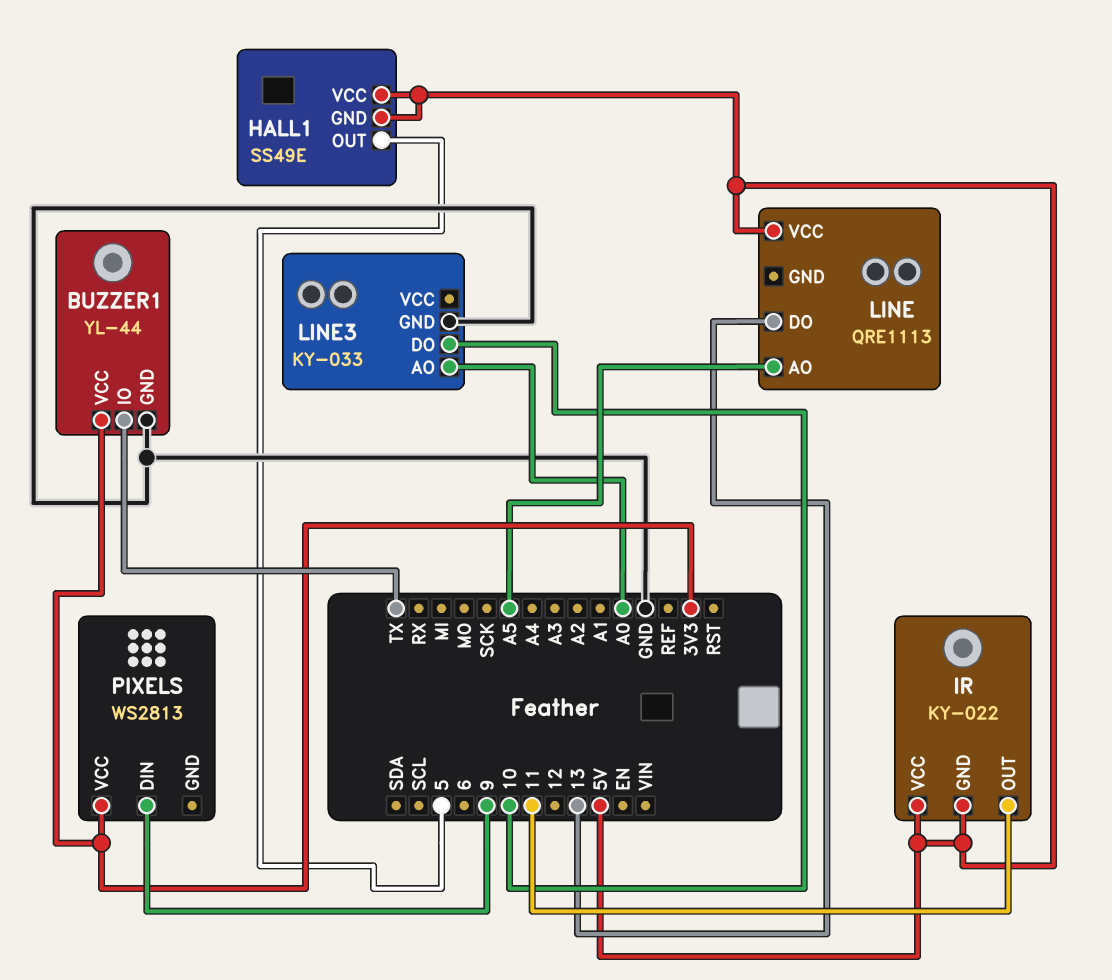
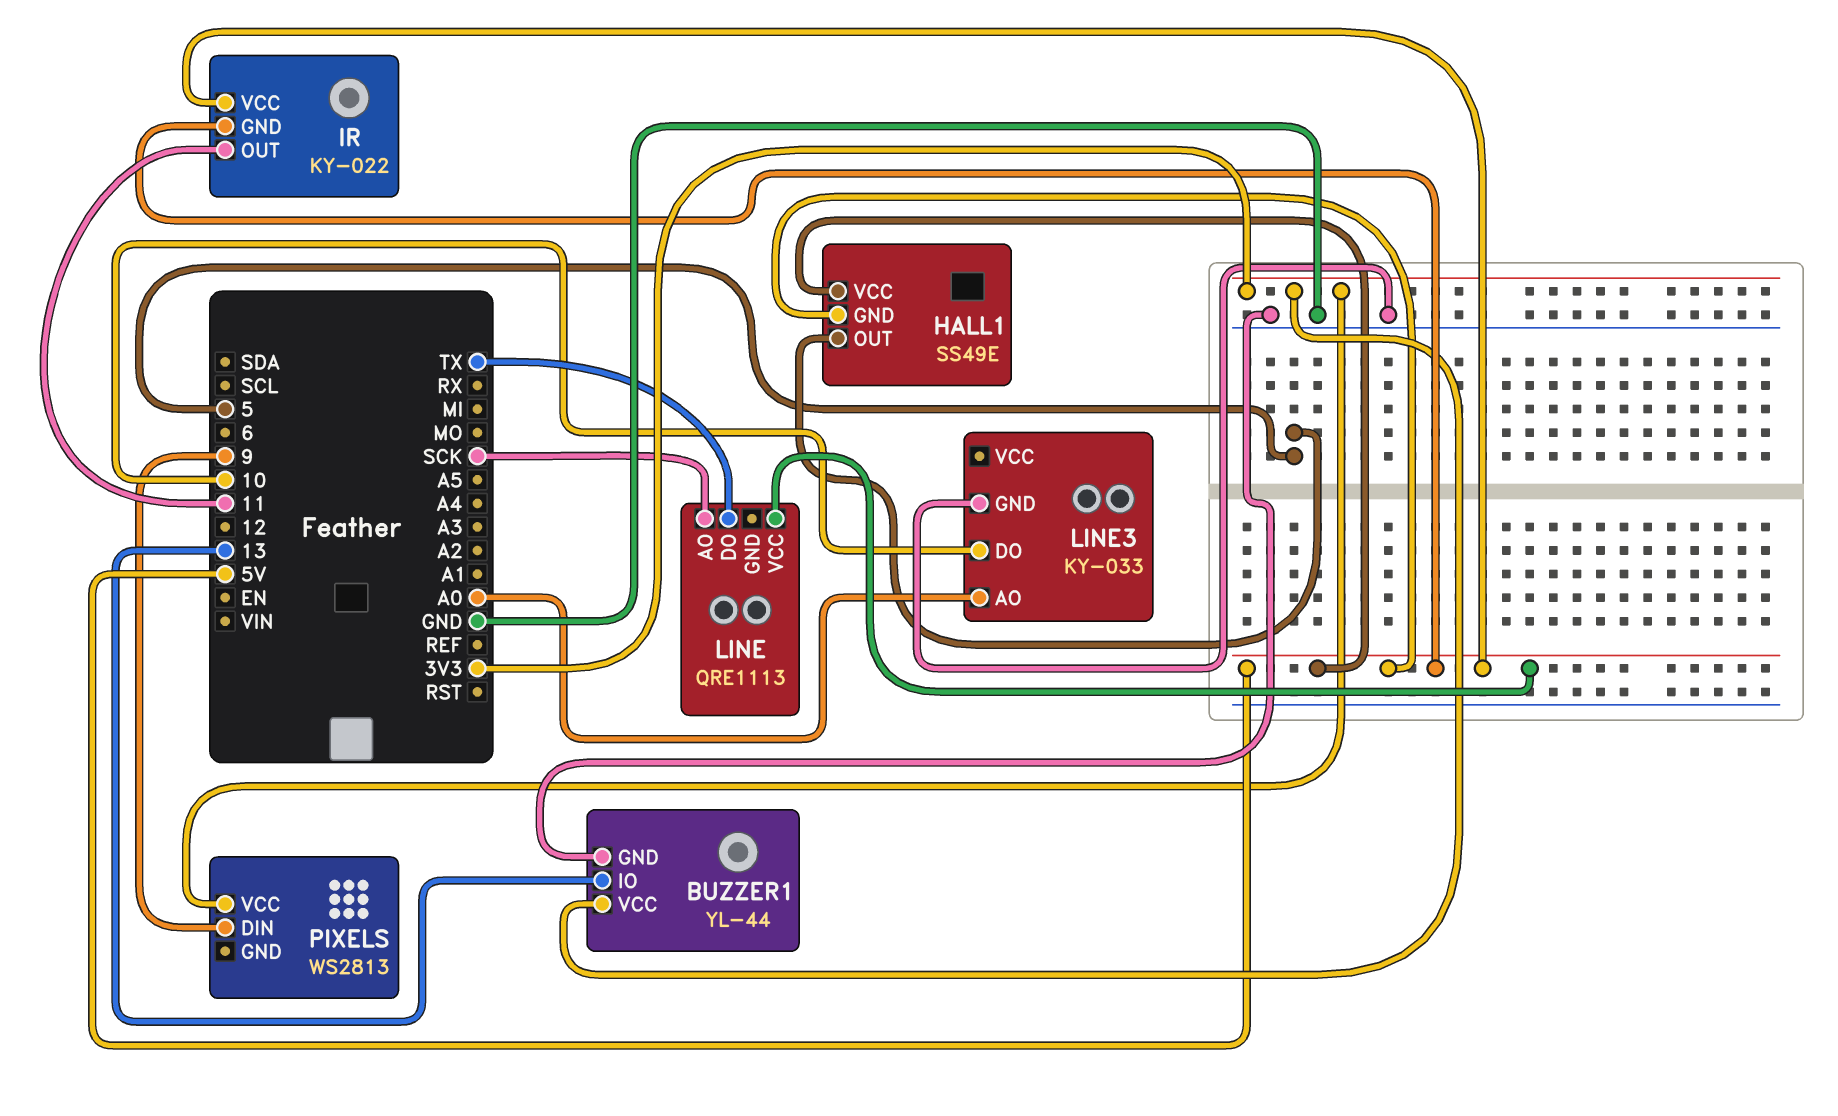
BUZZER1 pin IO: TX -> 13
LINE pin AO: A5 -> SCK
LINE pin DO: 13 -> TX

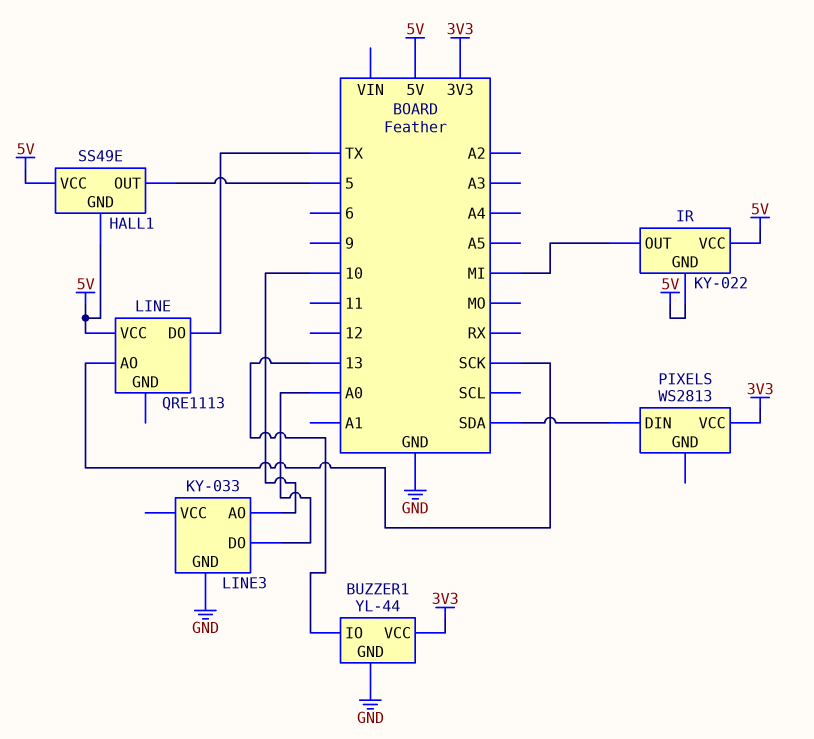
IR pin OUT: 11 -> MI
LINE3 pin AO: A0 -> 10
LINE3 pin DO: 10 -> A0
PIXELS pin DIN: 9 -> SDA

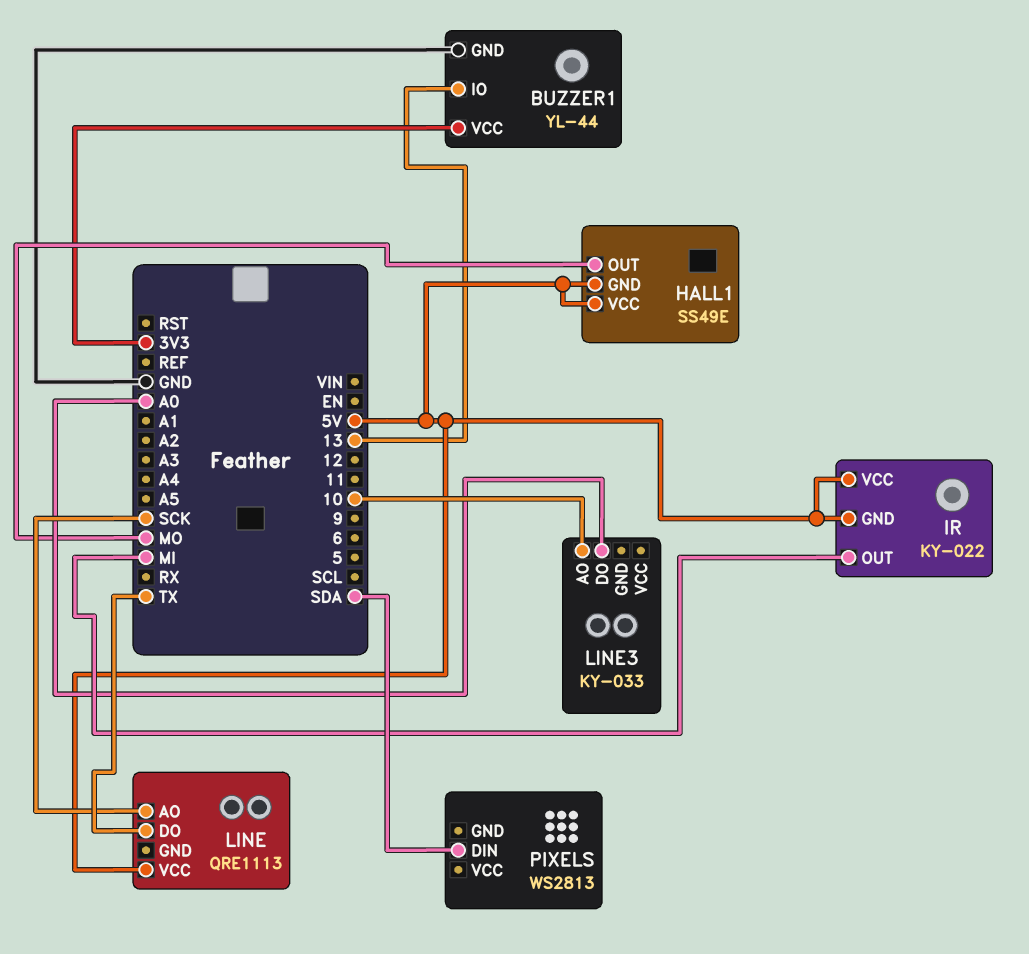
HALL1 pin OUT: 5 -> MO
LINE3 pin GND: GND -> none
PIXELS pin VCC: 3V3 -> none

